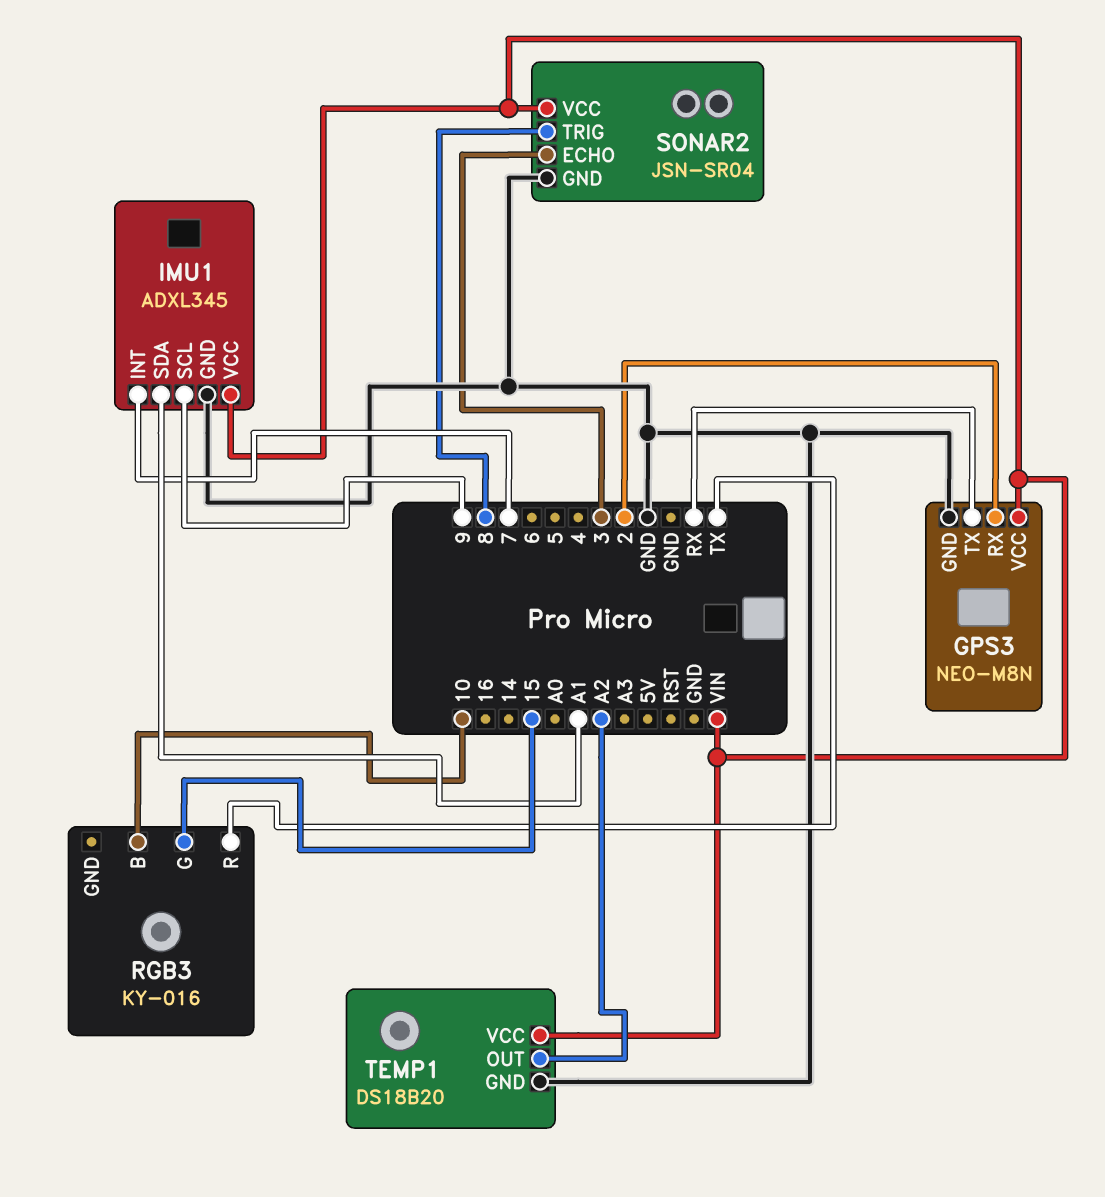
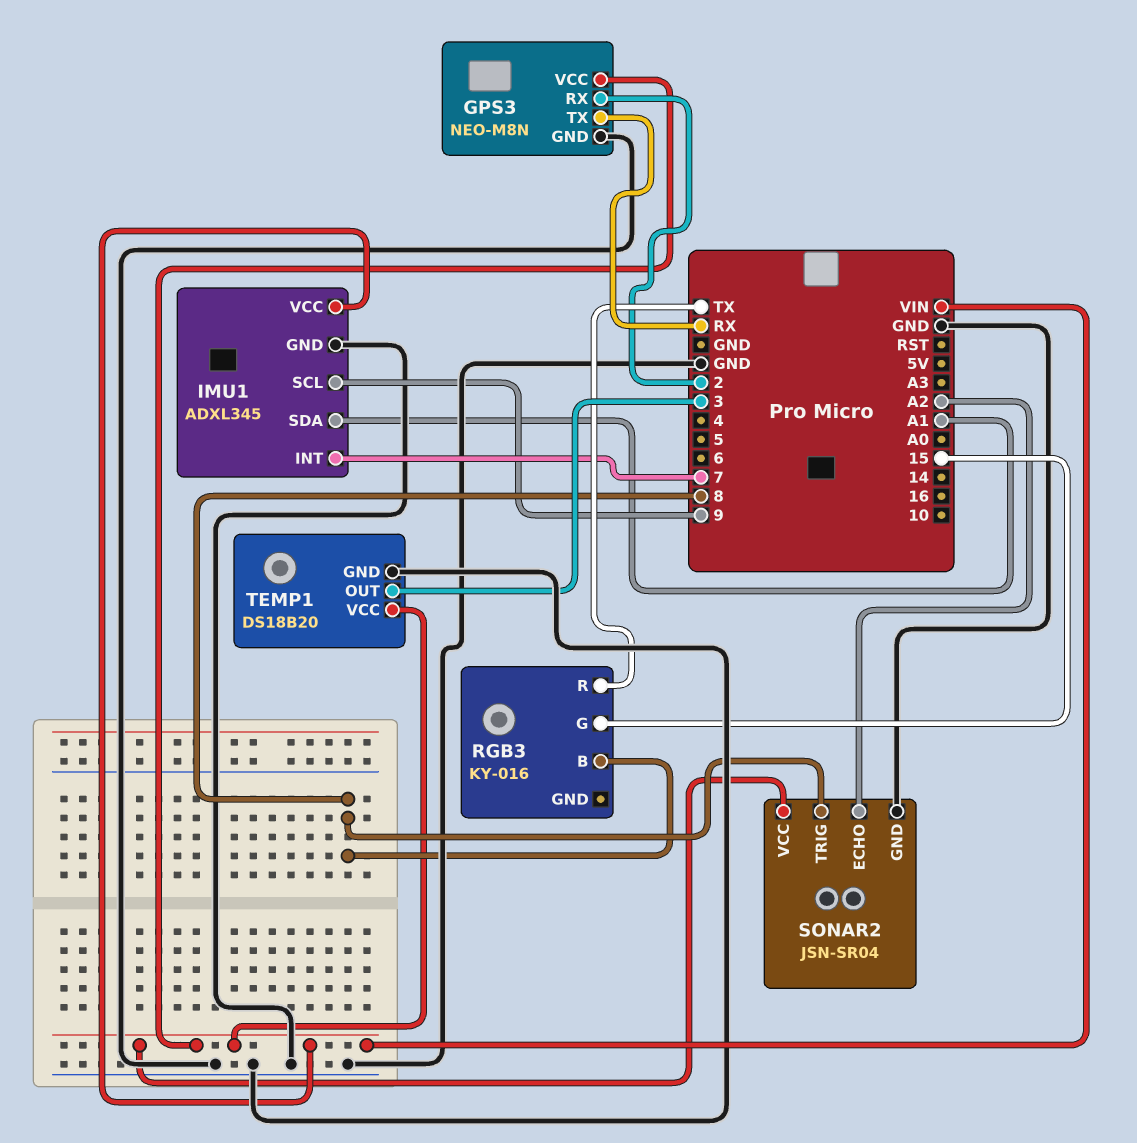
RGB3 pin B: 10 -> 8
SONAR2 pin ECHO: 3 -> A2
TEMP1 pin OUT: A2 -> 3

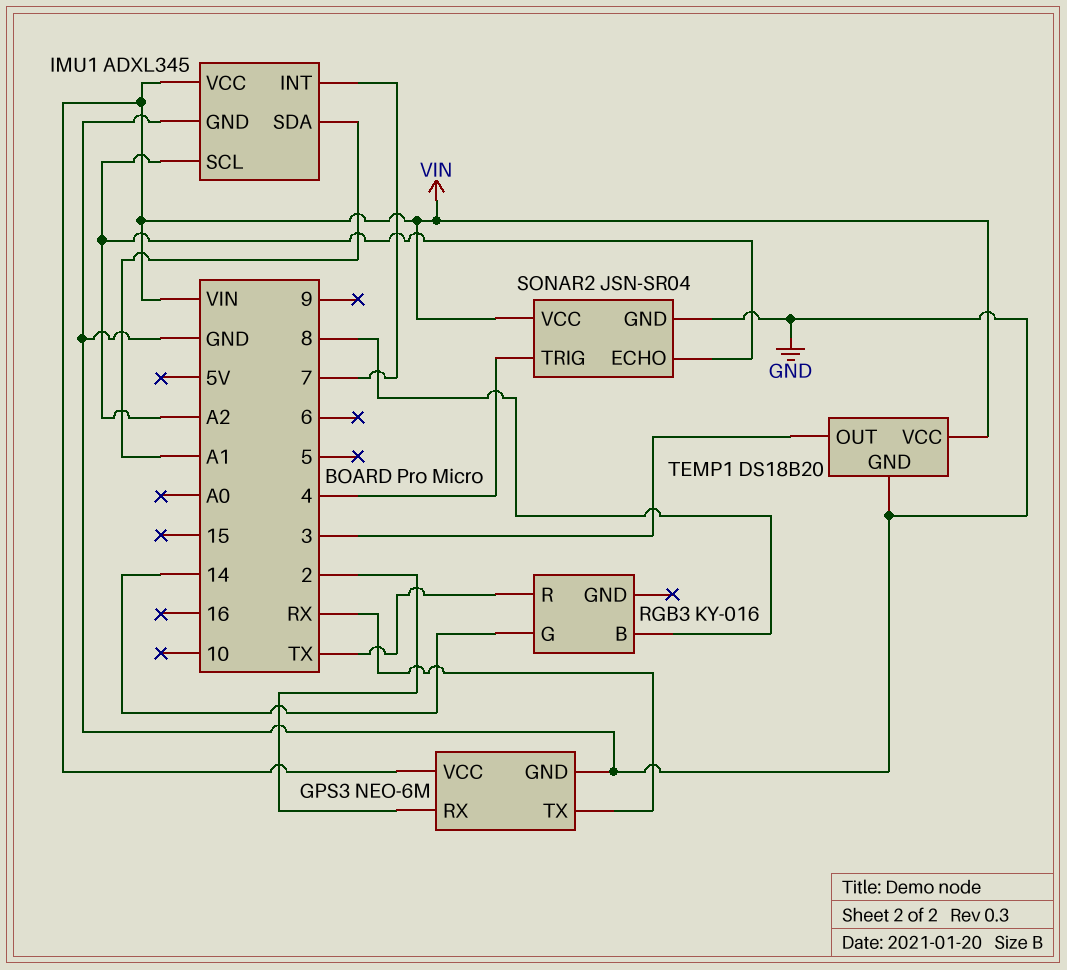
GPS3: NEO-M8N -> NEO-6M
IMU1 pin SCL: 9 -> A2
RGB3 pin G: 15 -> 14
SONAR2 pin TRIG: 8 -> 4

